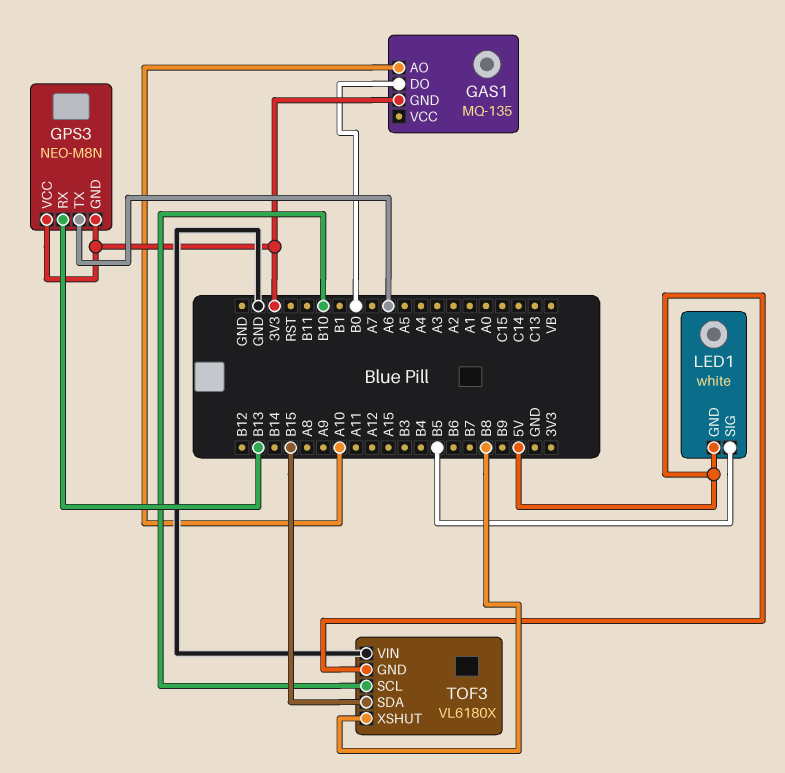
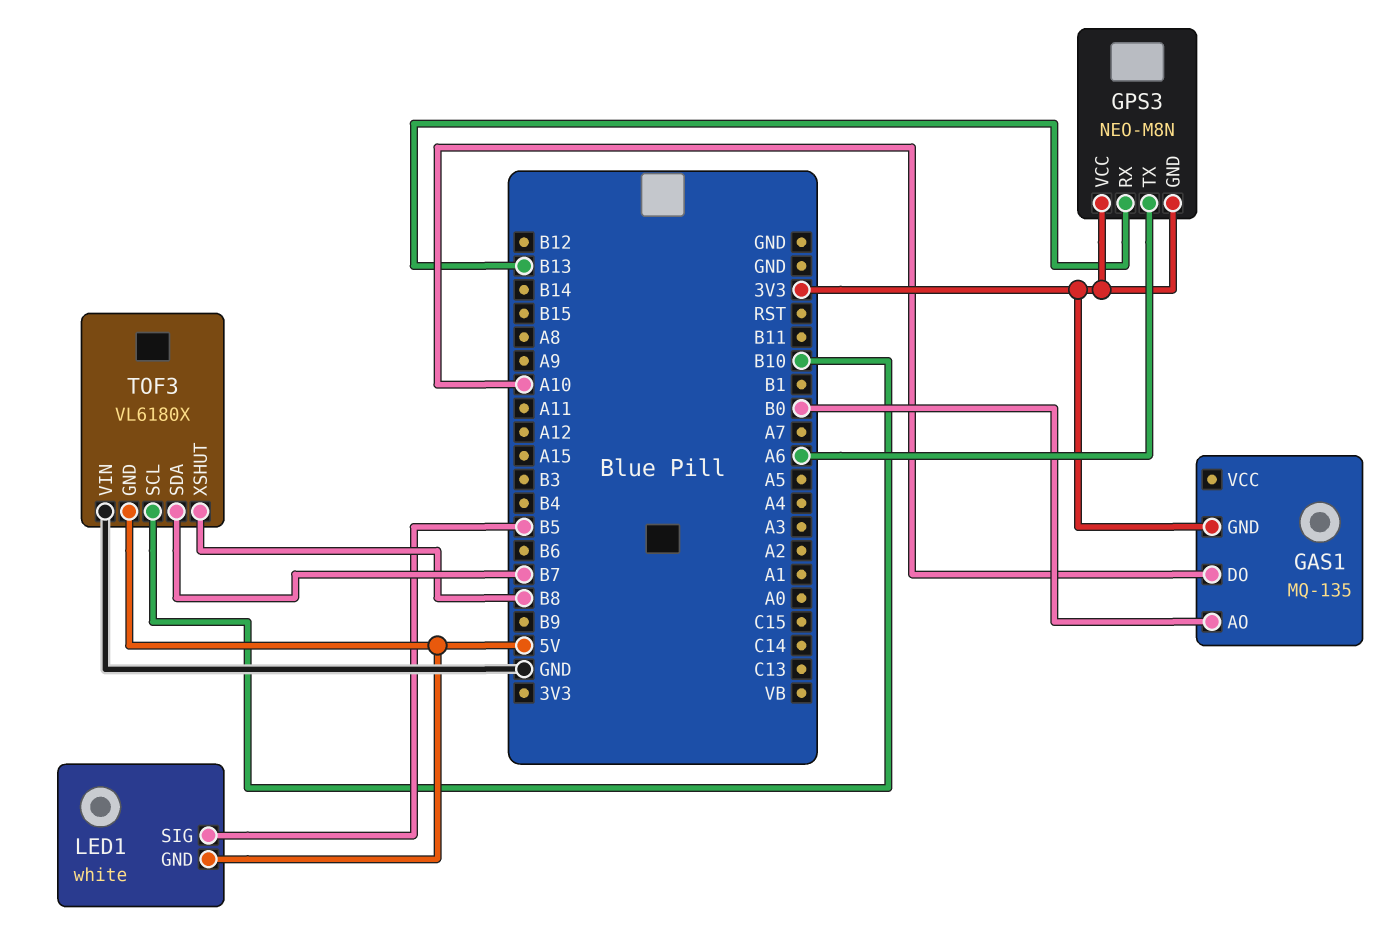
GAS1 pin AO: A10 -> B0
GAS1 pin DO: B0 -> A10
TOF3 pin SDA: B15 -> B7

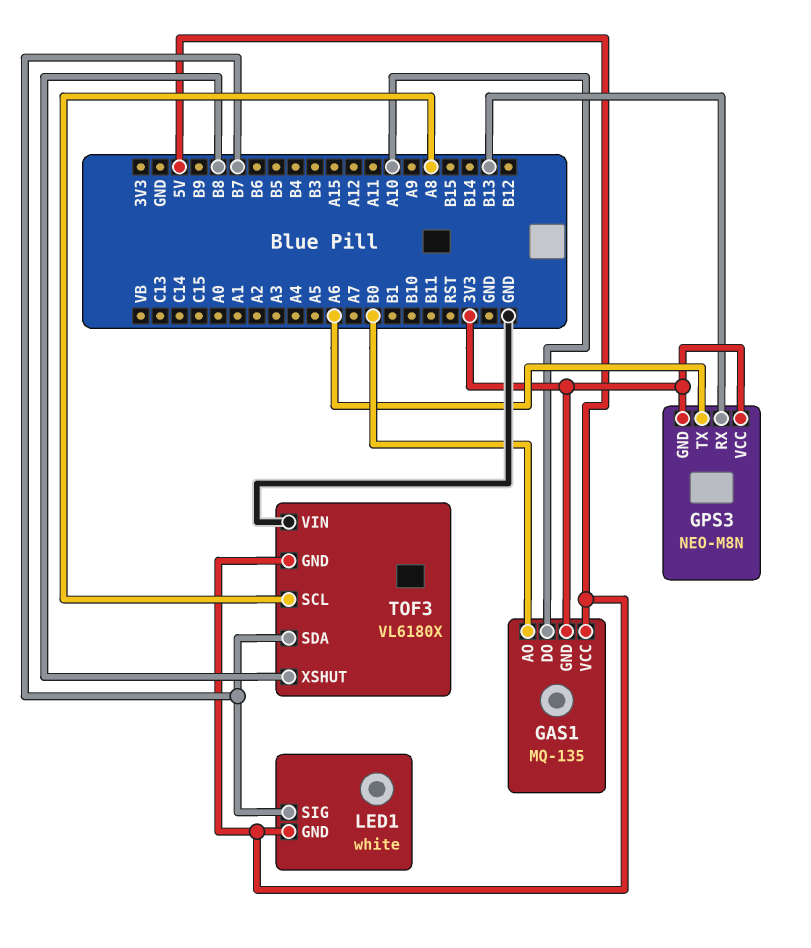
GAS1 pin VCC: none -> 5V
LED1 pin SIG: B5 -> B7
TOF3 pin SCL: B10 -> A8

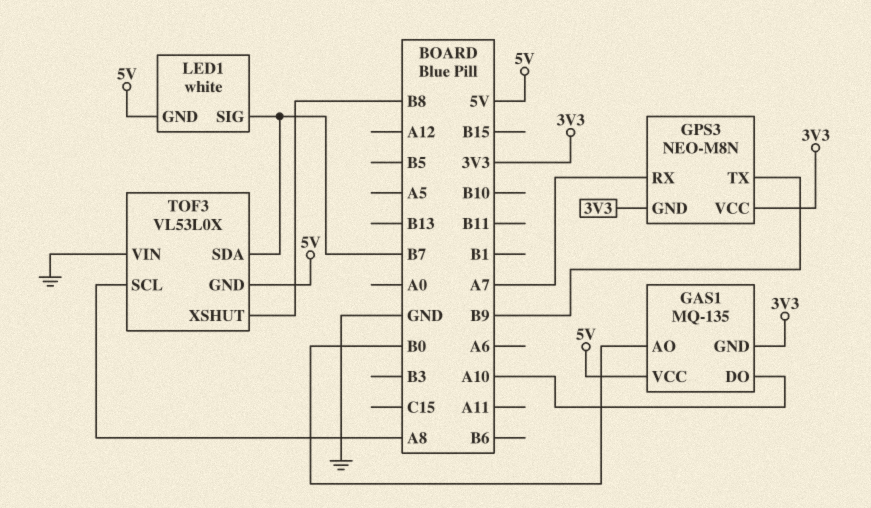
GPS3 pin RX: B13 -> A7
GPS3 pin TX: A6 -> B9
TOF3: VL6180X -> VL53L0X

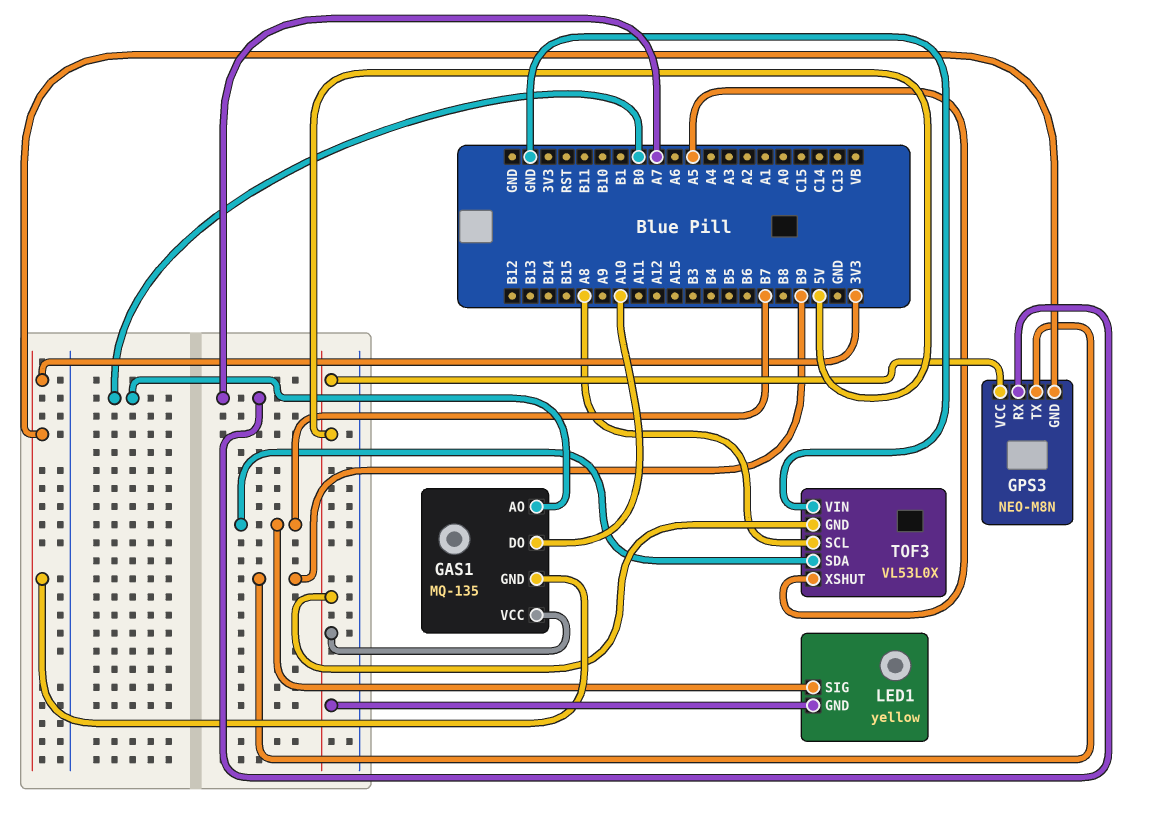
GPS3 pin VCC: 3V3 -> 5V
LED1: white -> yellow
TOF3 pin XSHUT: B8 -> A5

